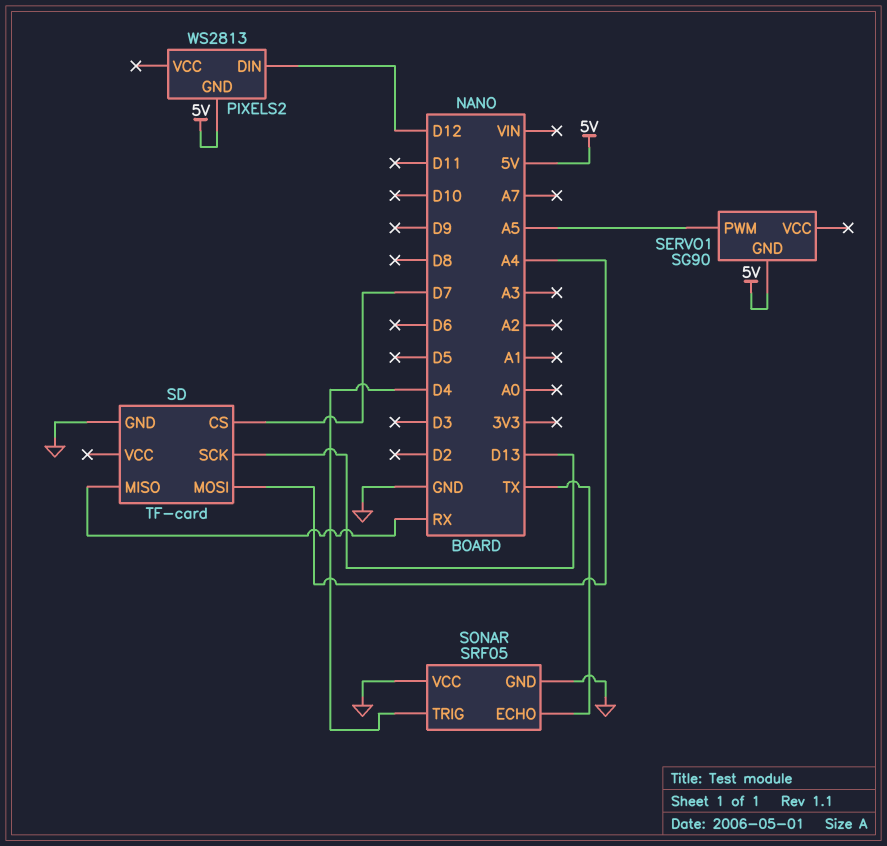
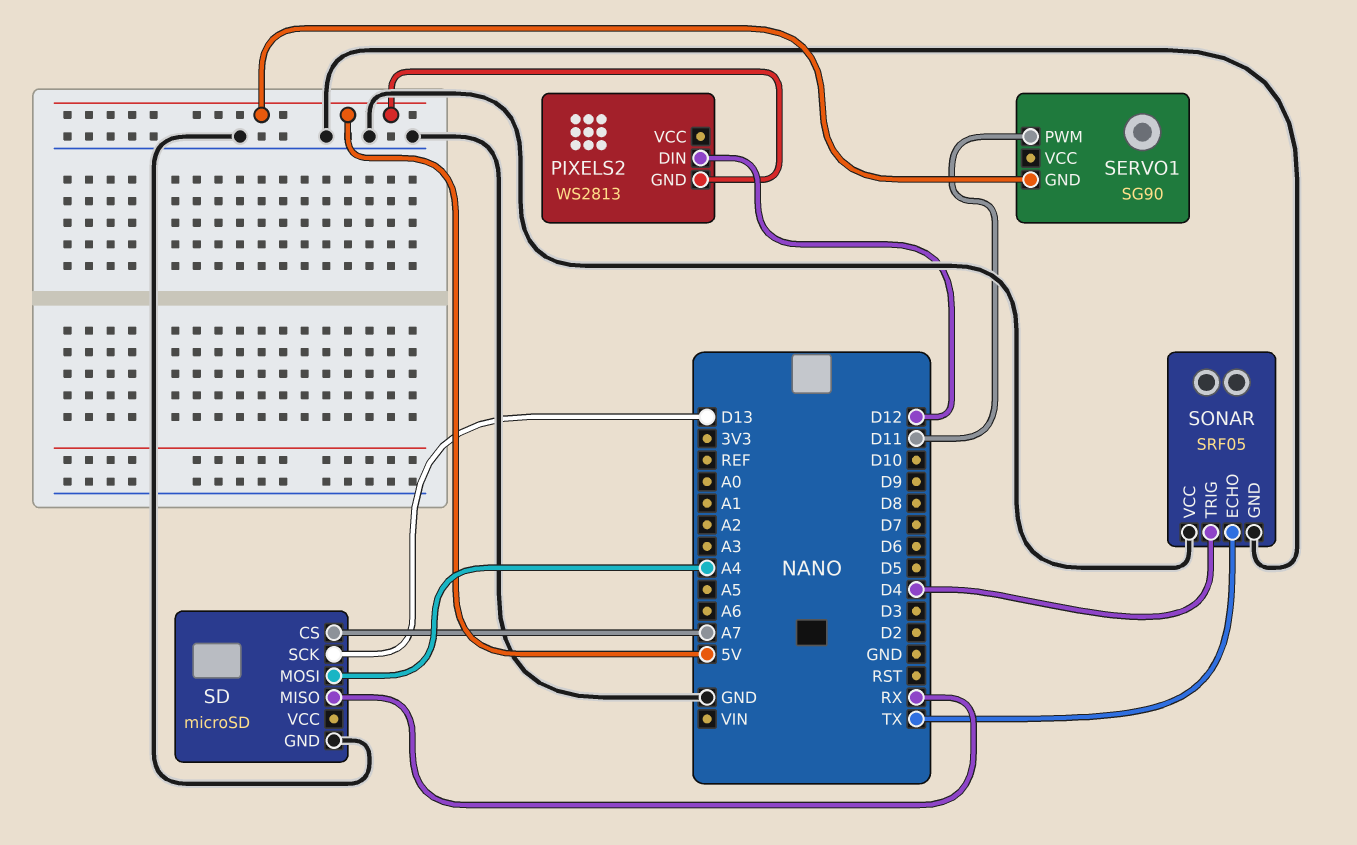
SD: TF-card -> microSD
SD pin CS: D7 -> A7
SERVO1 pin PWM: A5 -> D11

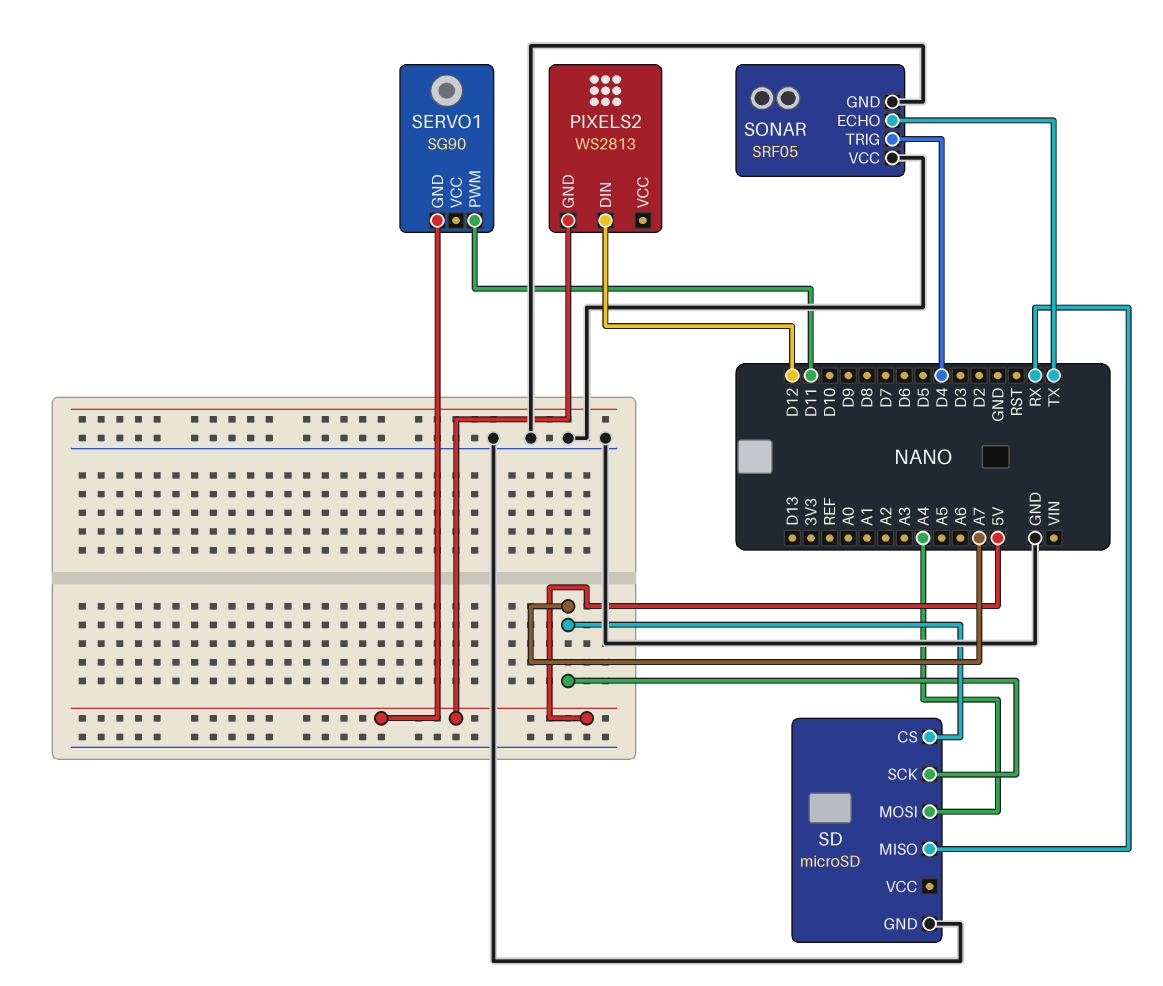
SD pin SCK: D13 -> A7

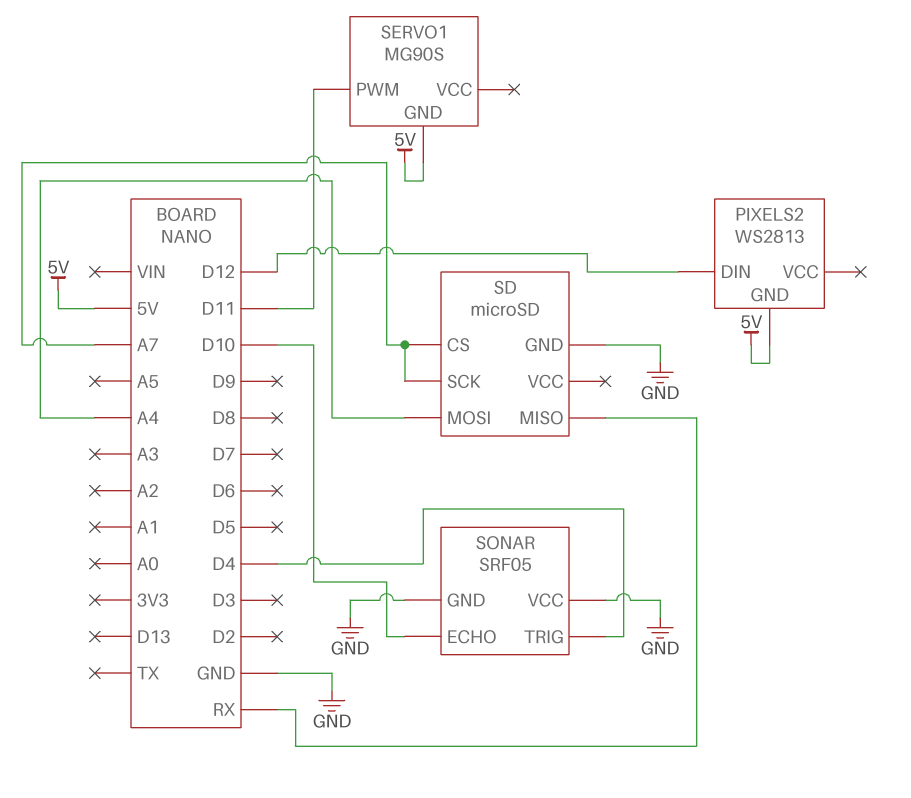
SERVO1: SG90 -> MG90S
SONAR pin ECHO: TX -> D10

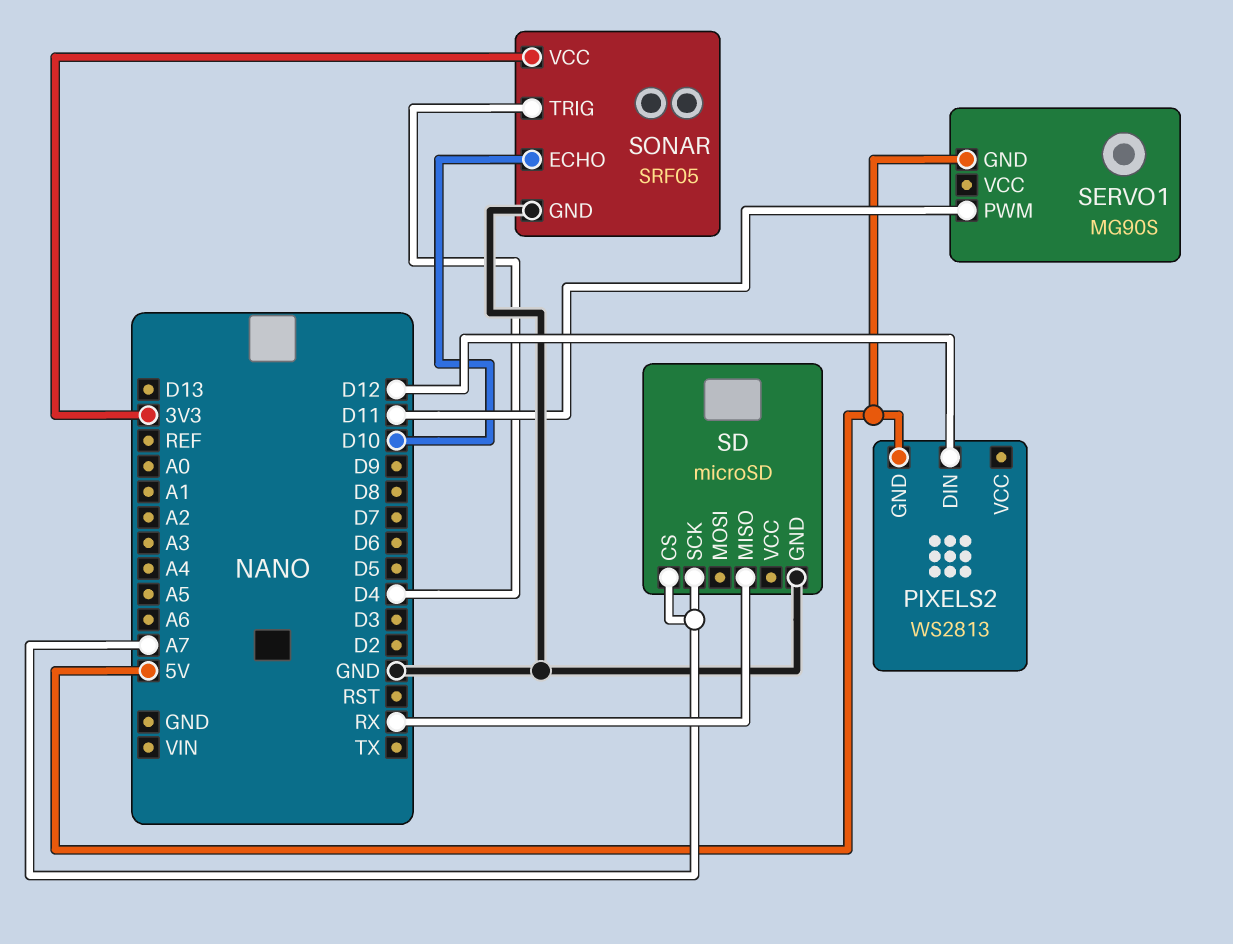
SD pin MOSI: A4 -> none
SONAR pin VCC: GND -> 3V3

